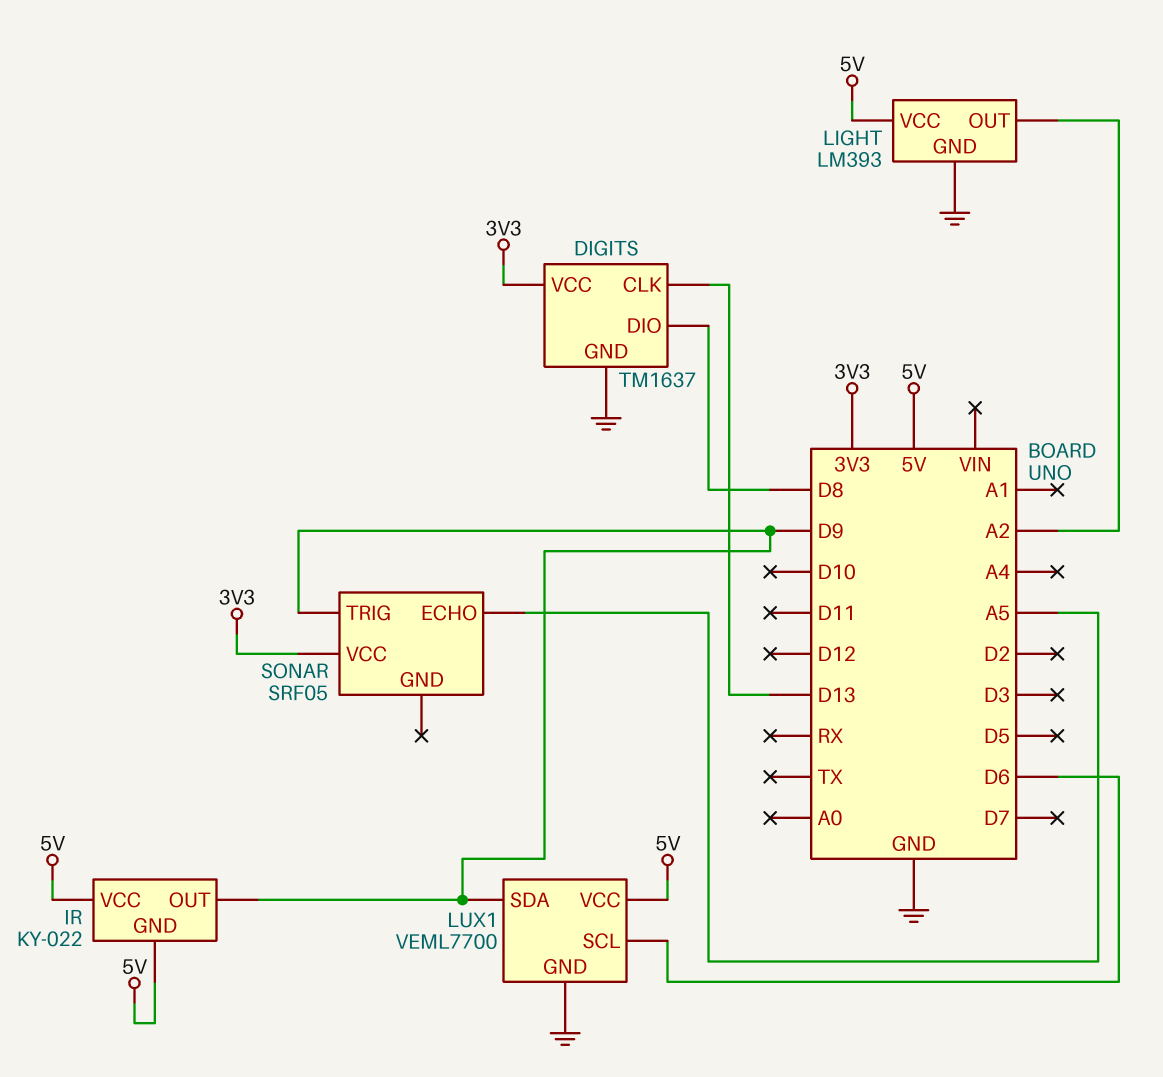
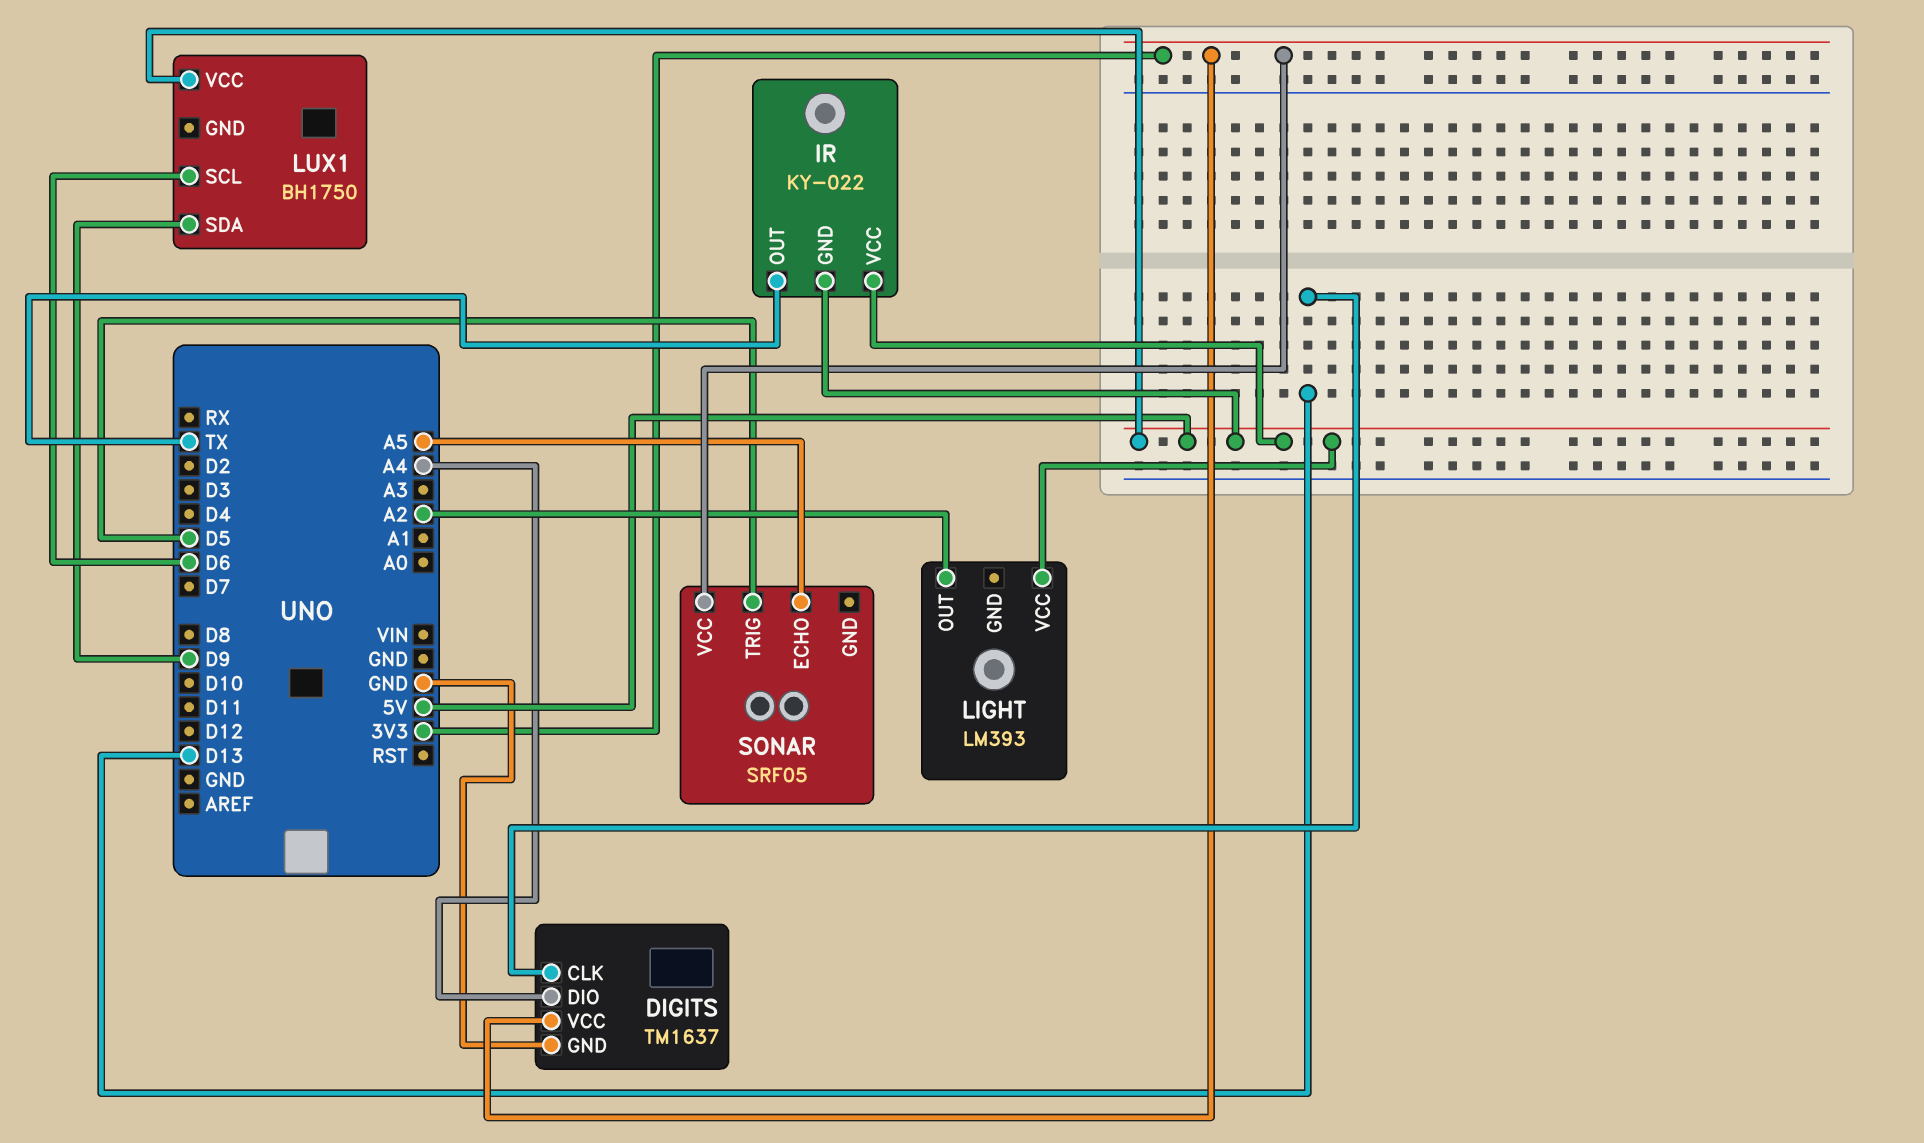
DIGITS pin DIO: D8 -> A4
IR pin OUT: D9 -> TX
LIGHT pin GND: GND -> none
LUX1: VEML7700 -> BH1750
LUX1 pin GND: GND -> none
SONAR pin TRIG: D9 -> D5

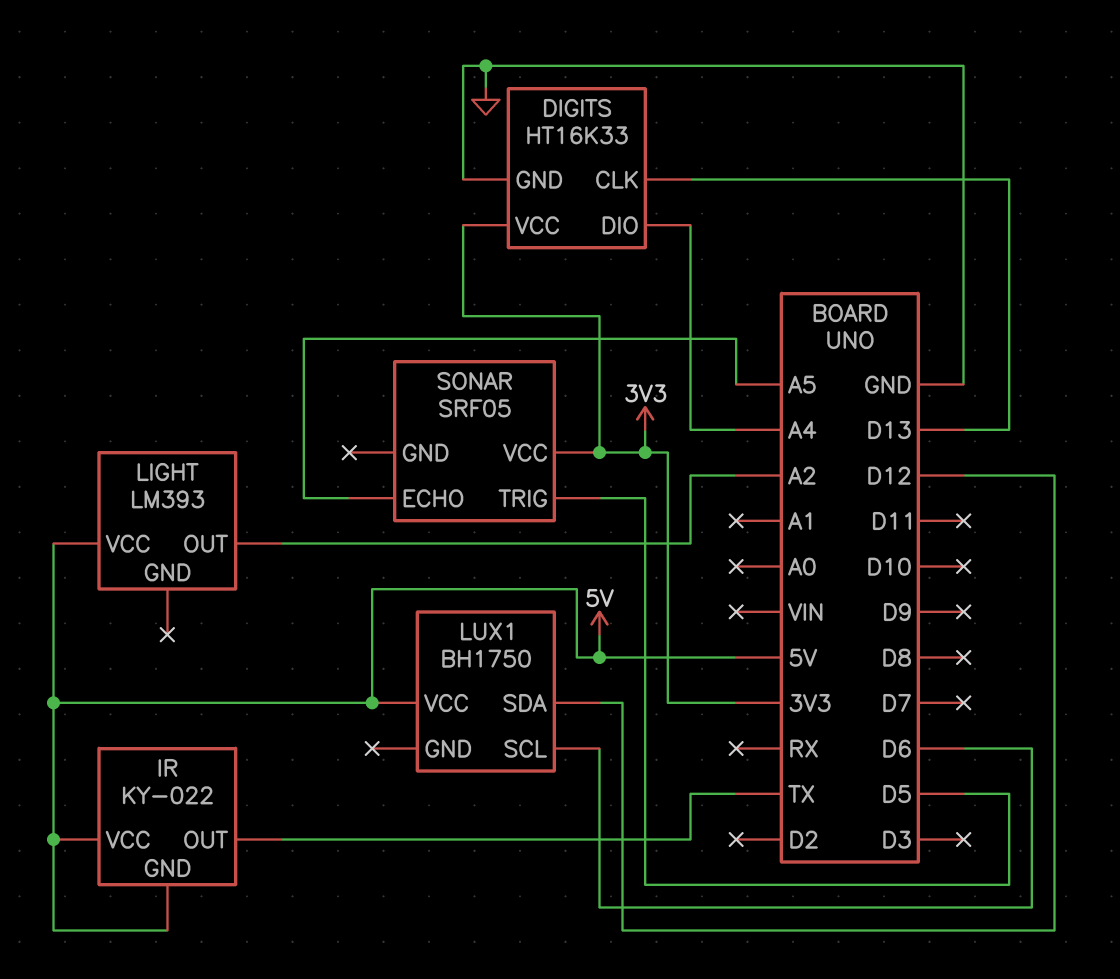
DIGITS: TM1637 -> HT16K33
LUX1 pin SDA: D9 -> D12

